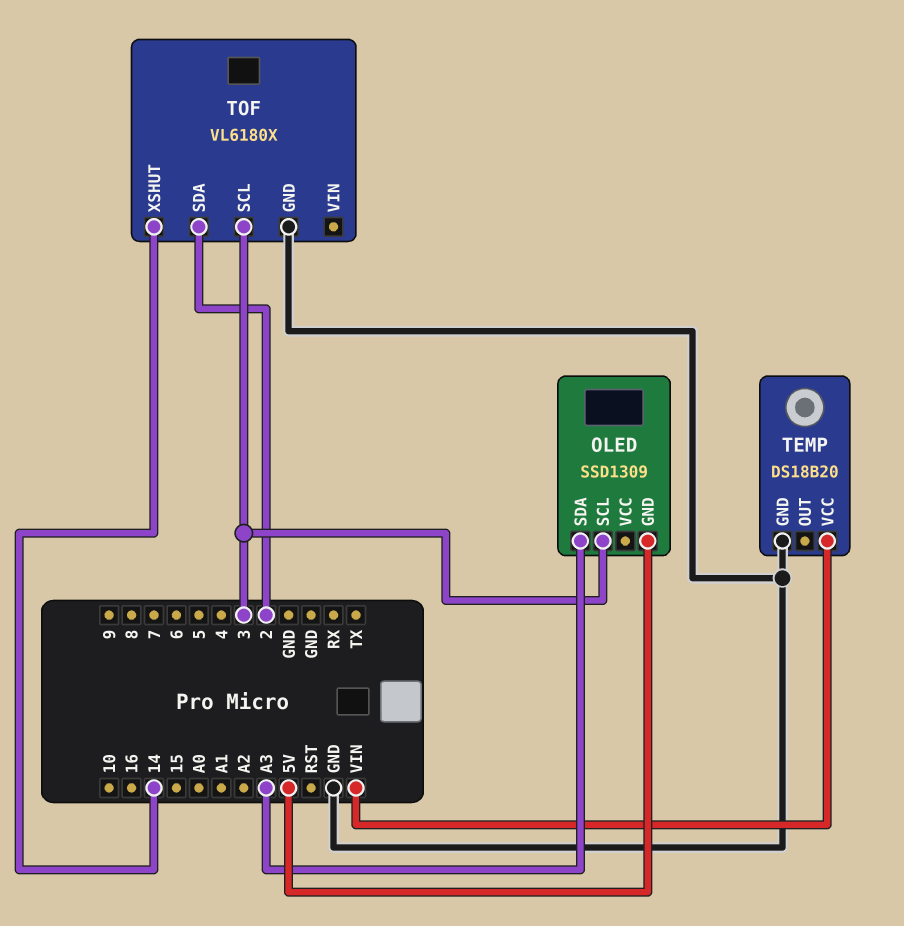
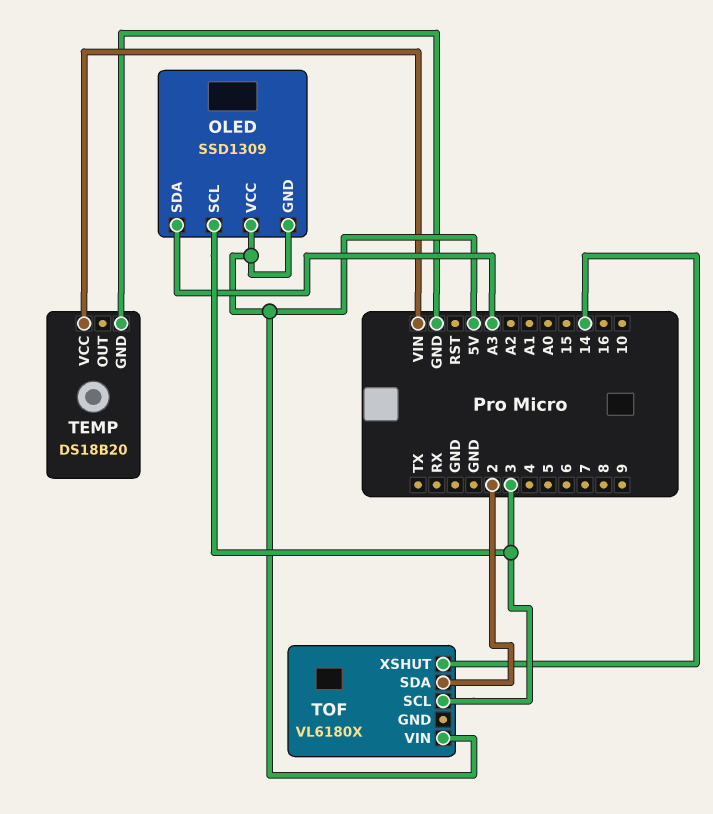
OLED pin VCC: none -> 5V
TOF pin GND: GND -> none
TOF pin VIN: none -> 5V

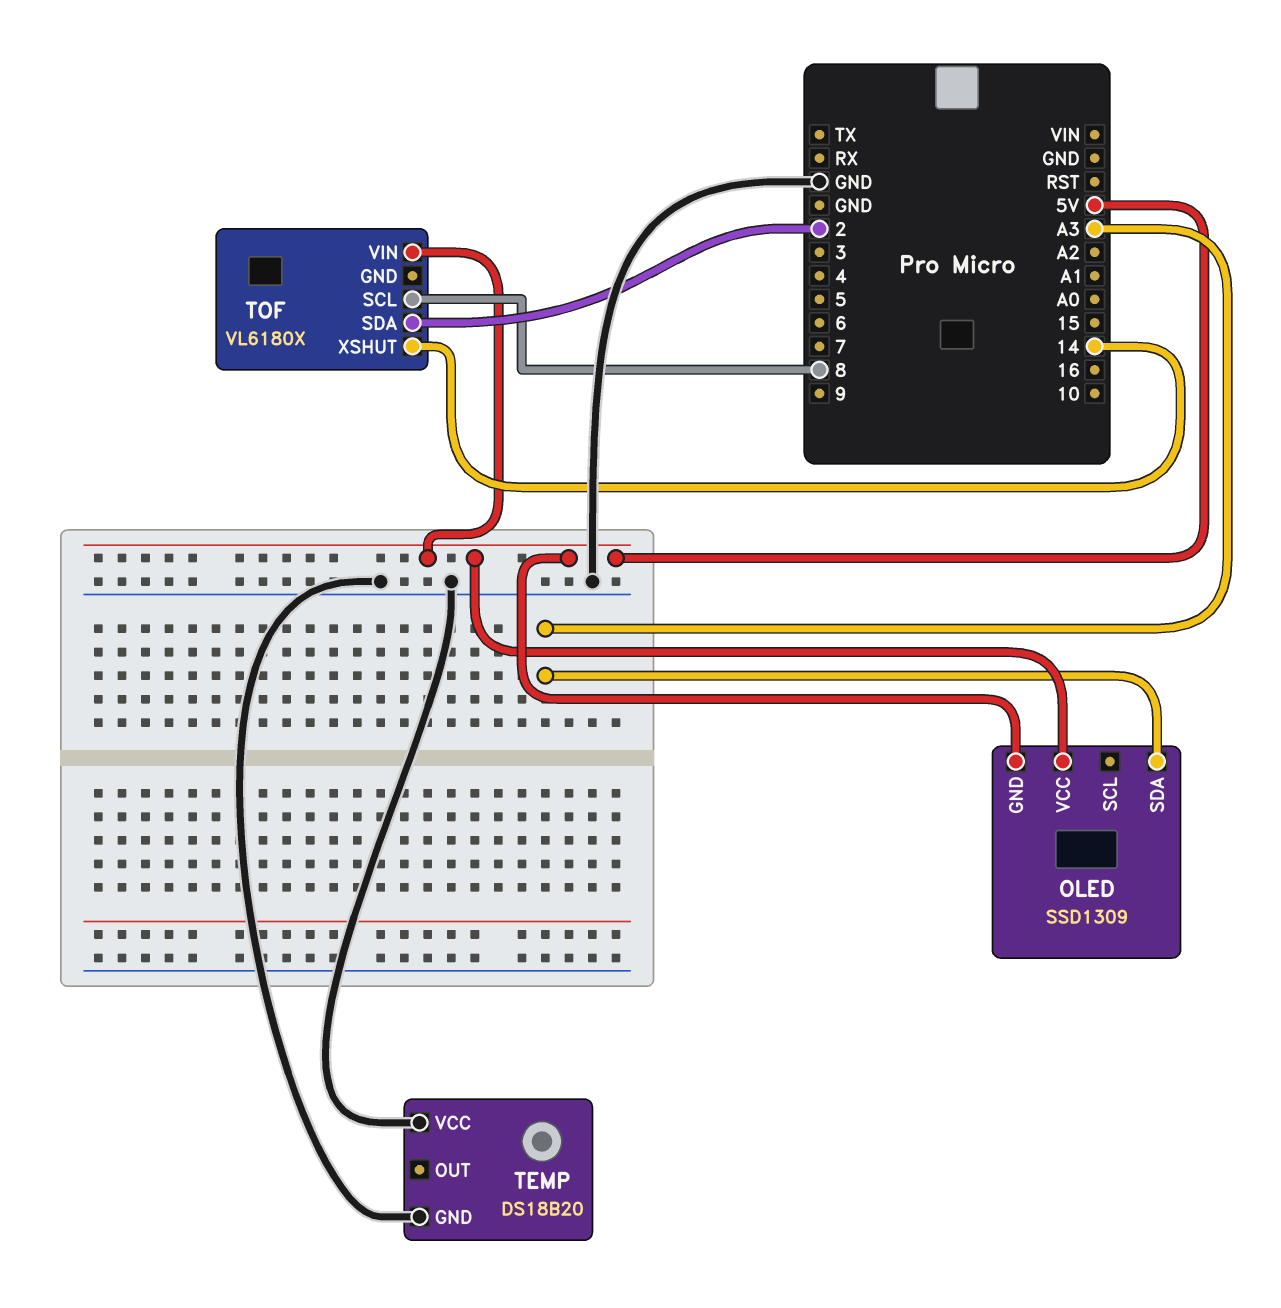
OLED pin SCL: 3 -> none
TEMP pin VCC: VIN -> GND
TOF pin SCL: 3 -> 8

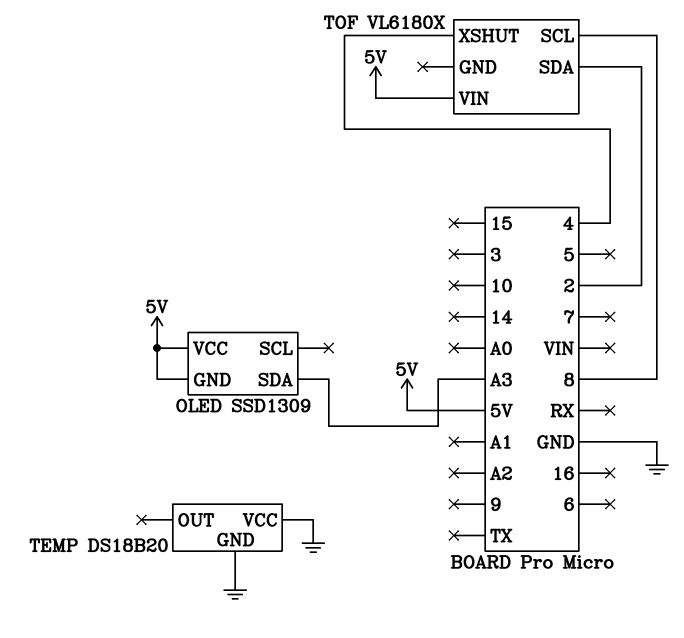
TOF pin XSHUT: 14 -> 4

